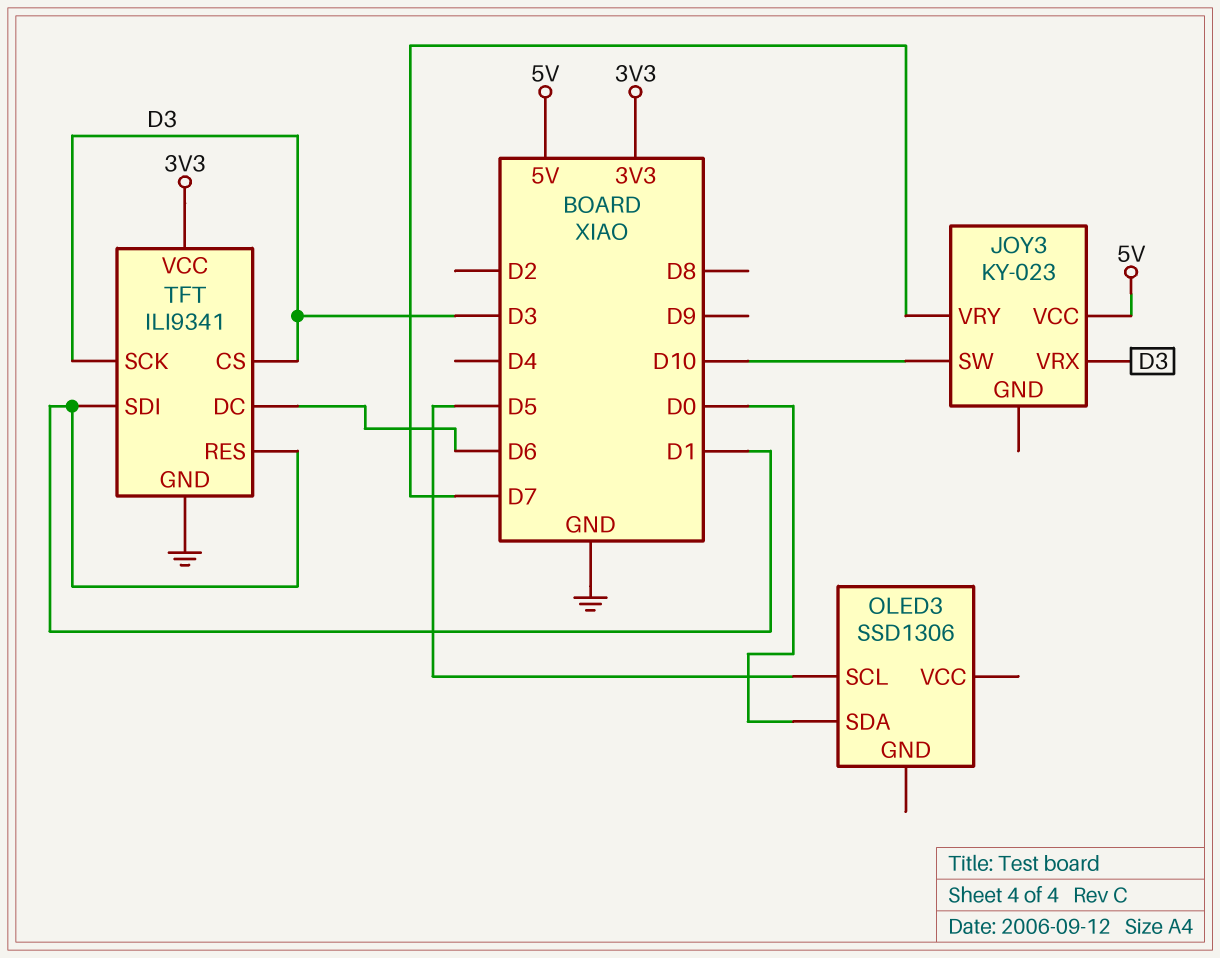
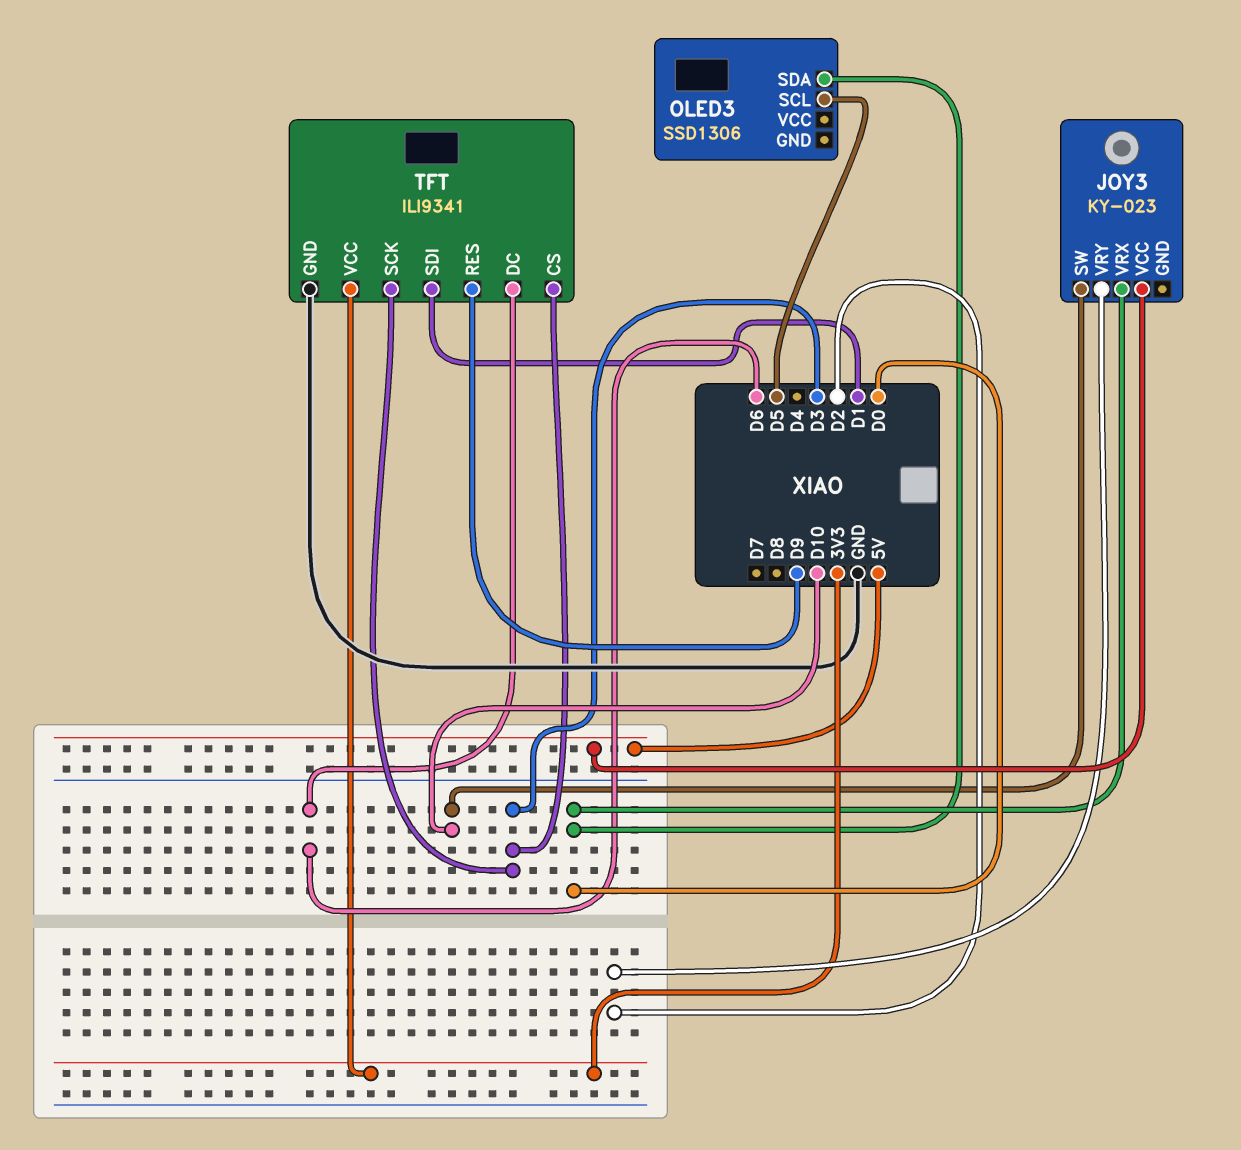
JOY3 pin VRX: D3 -> D0
JOY3 pin VRY: D7 -> D2
TFT pin RES: D1 -> D9

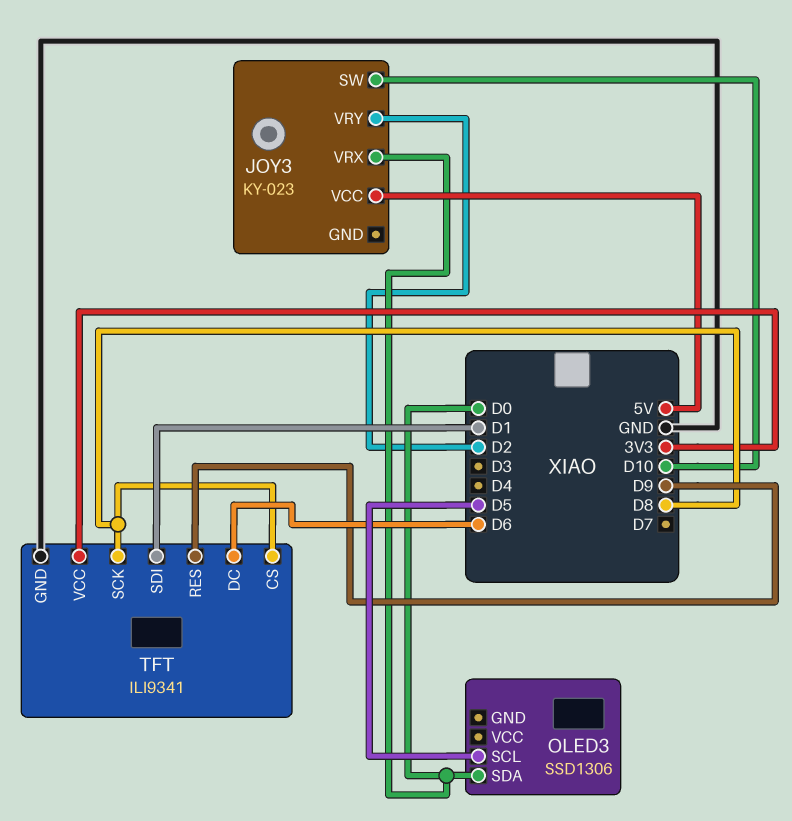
TFT pin CS: D3 -> D8
TFT pin SCK: D3 -> D8

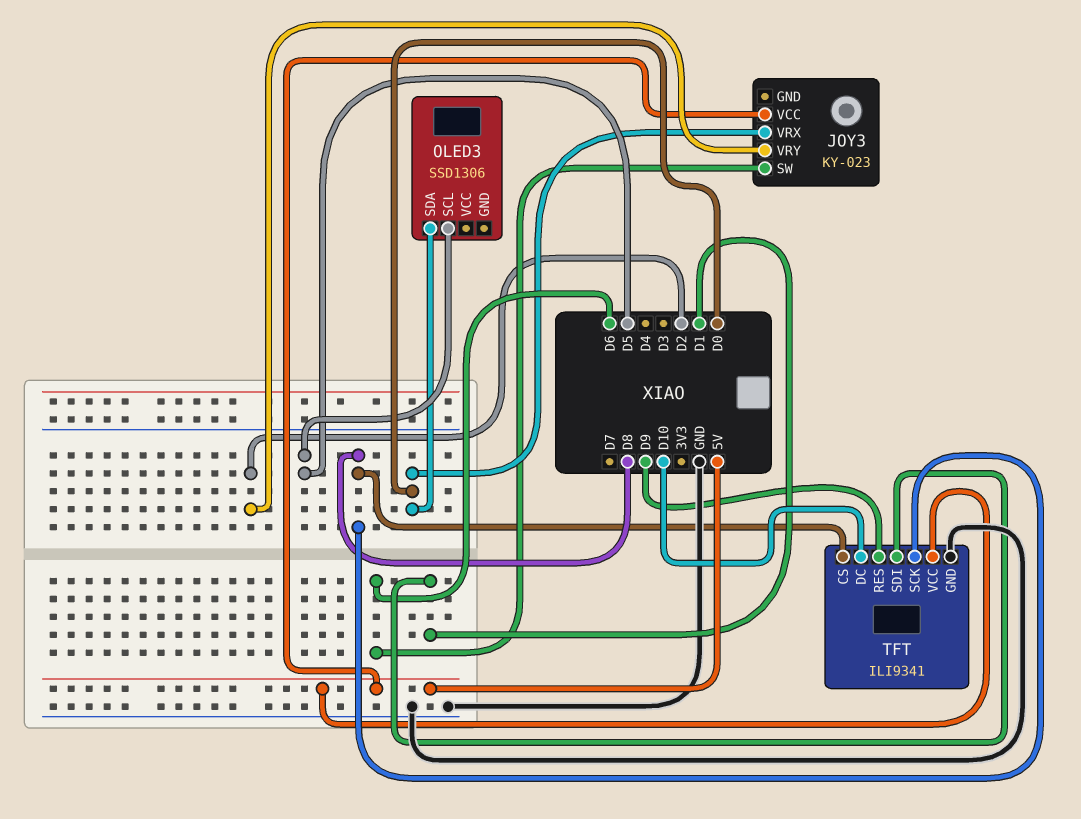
JOY3 pin SW: D10 -> D6
TFT pin DC: D6 -> D10
TFT pin VCC: 3V3 -> 5V

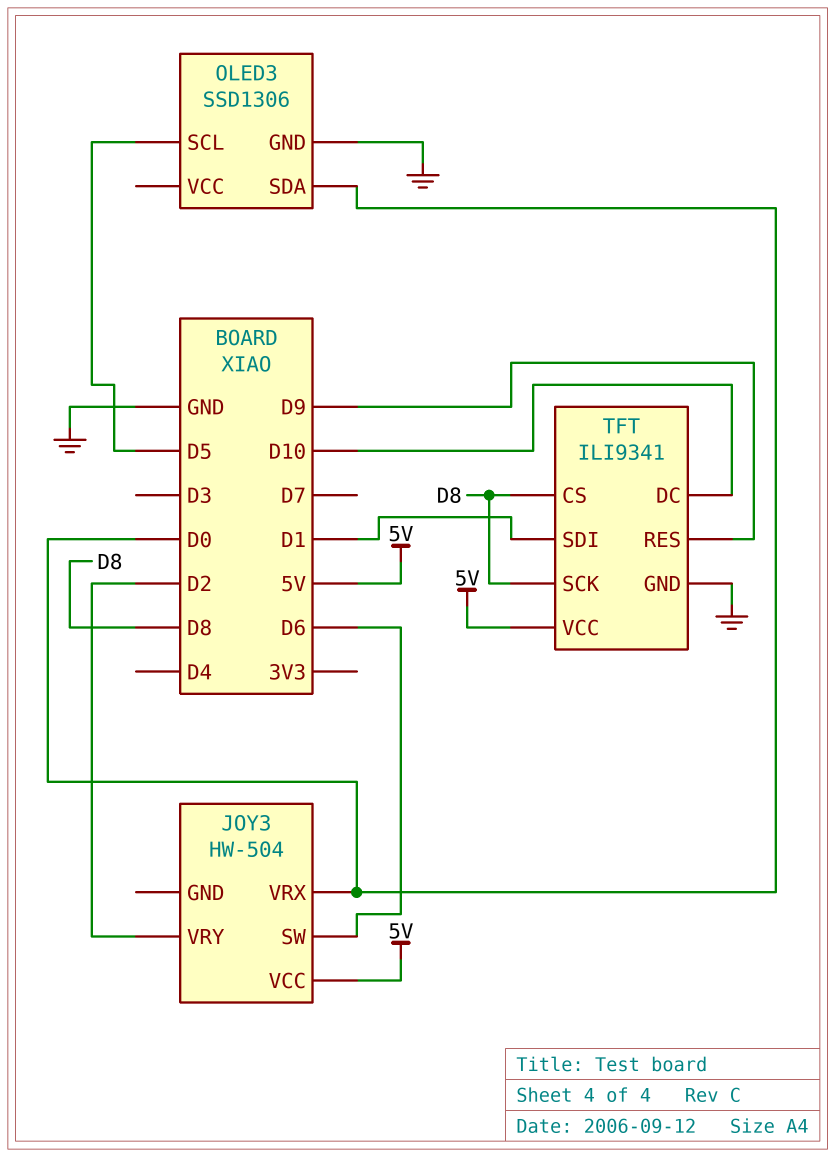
JOY3: KY-023 -> HW-504
OLED3 pin GND: none -> GND

